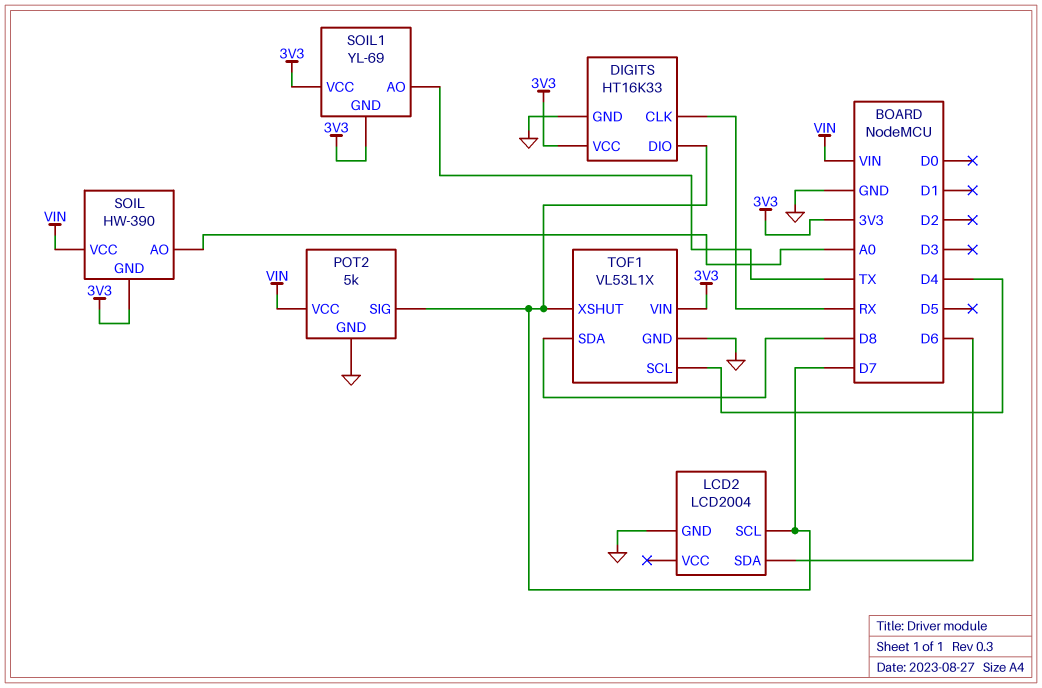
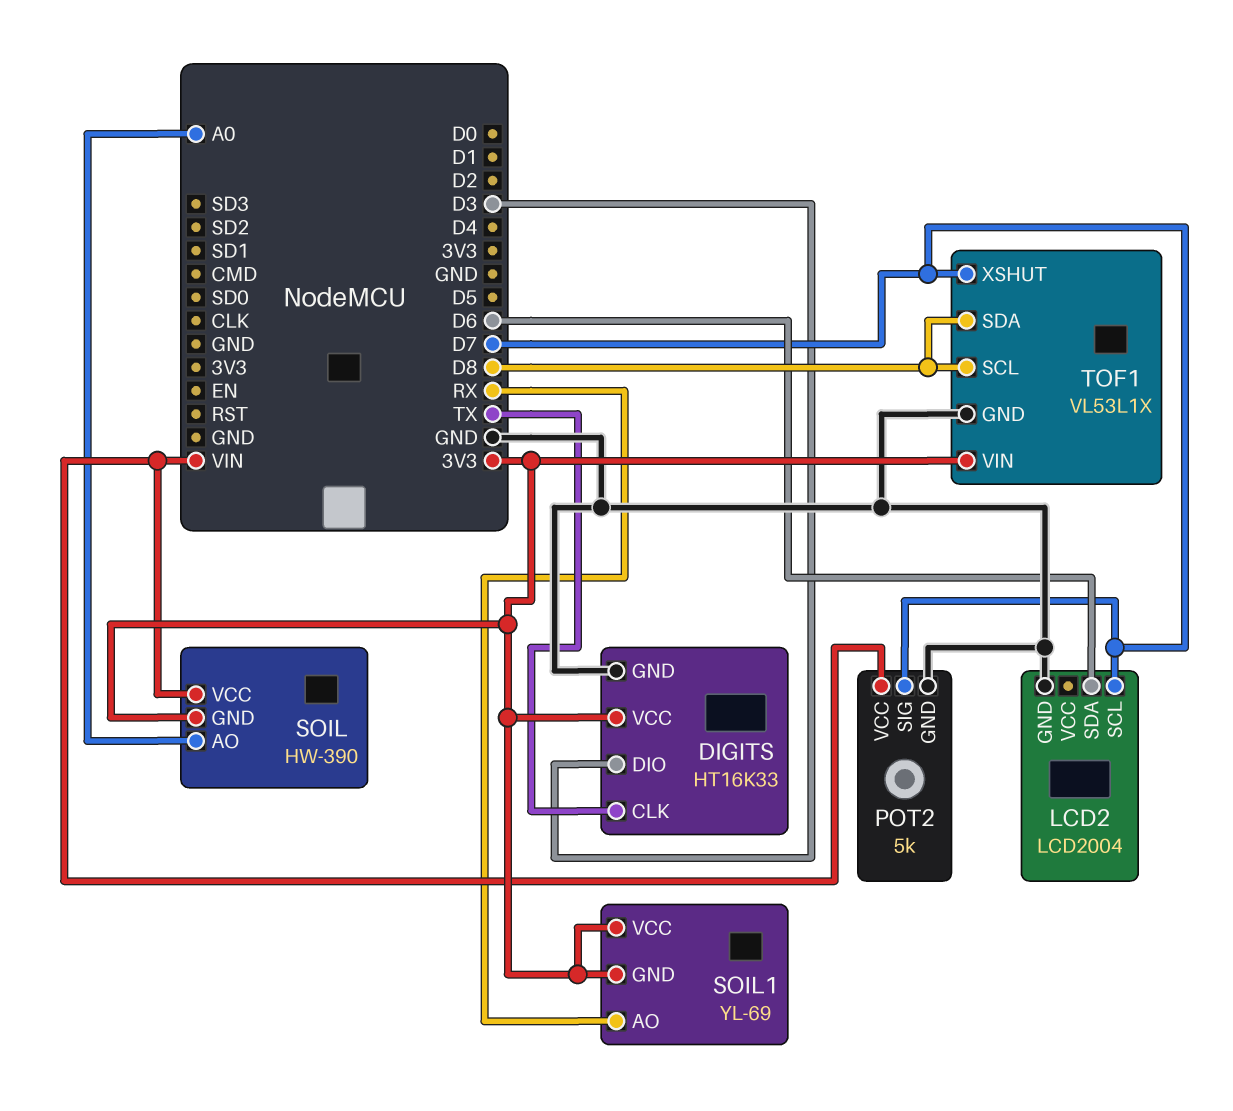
DIGITS pin CLK: RX -> TX
DIGITS pin DIO: D7 -> D3
SOIL1 pin AO: TX -> RX
TOF1 pin SCL: D4 -> D8

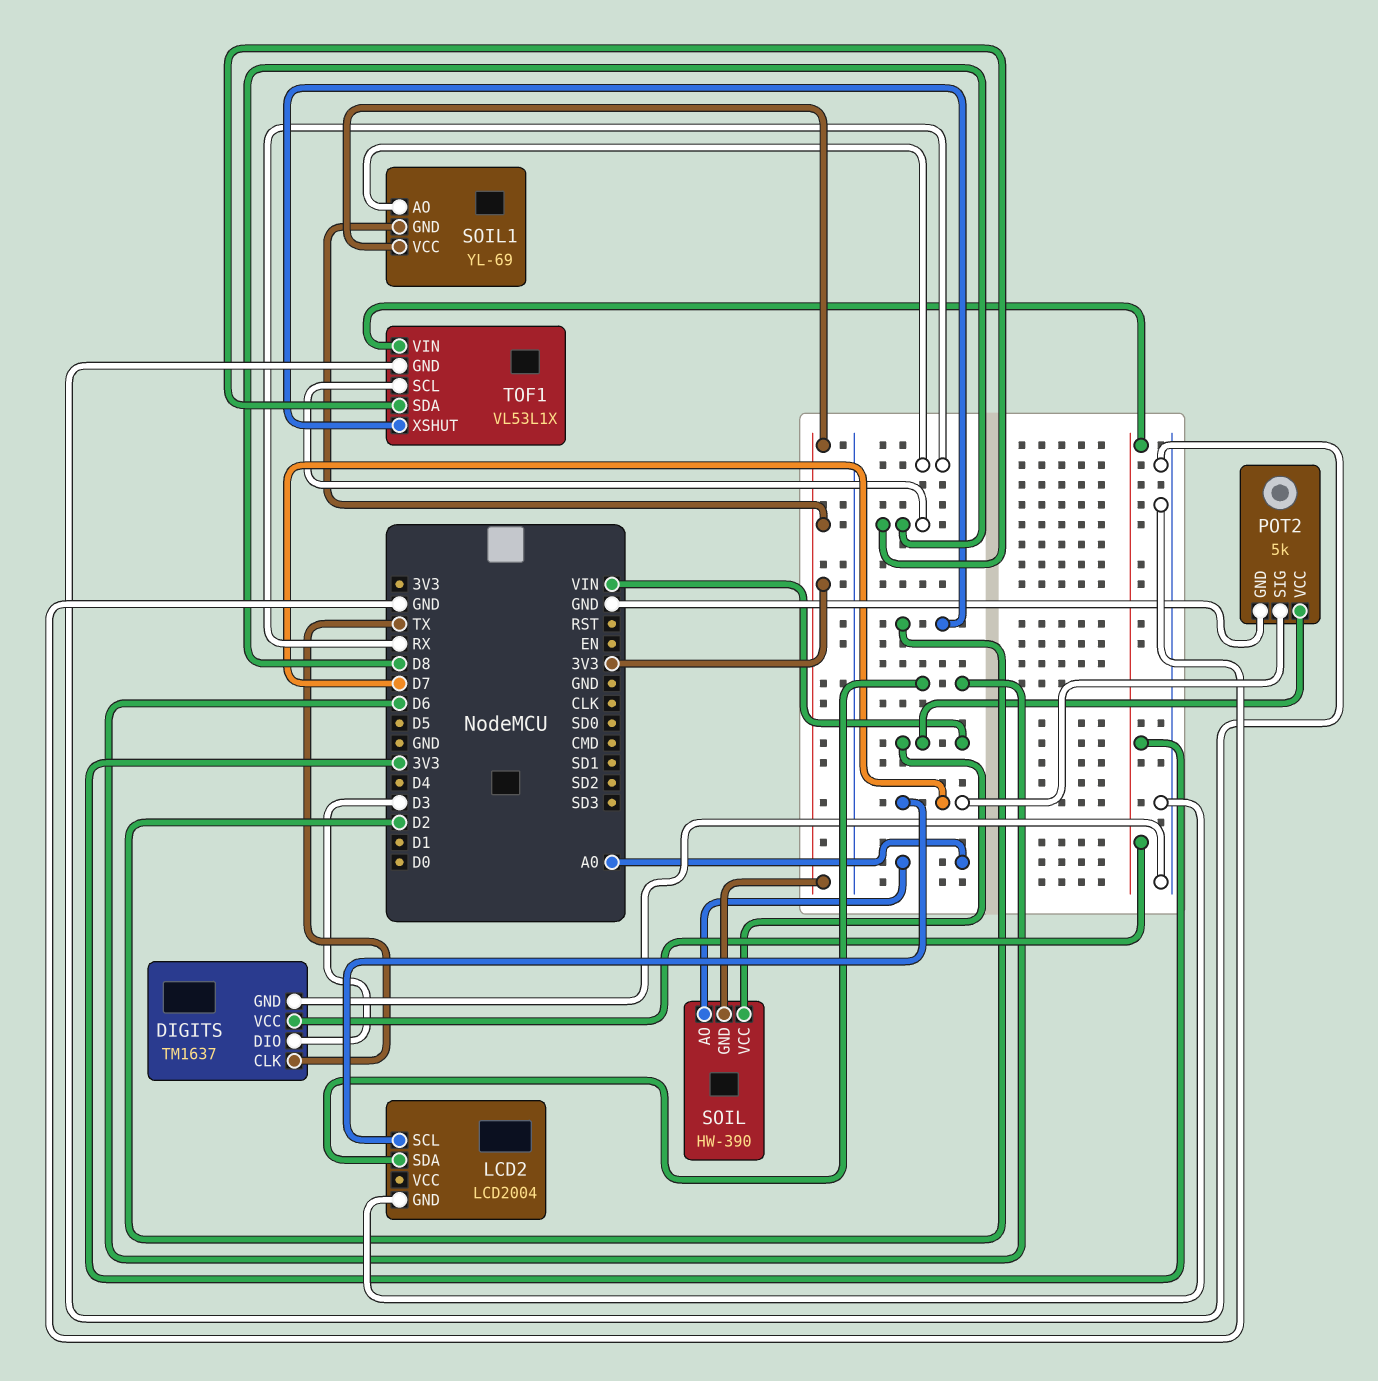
DIGITS: HT16K33 -> TM1637
TOF1 pin XSHUT: D7 -> D2

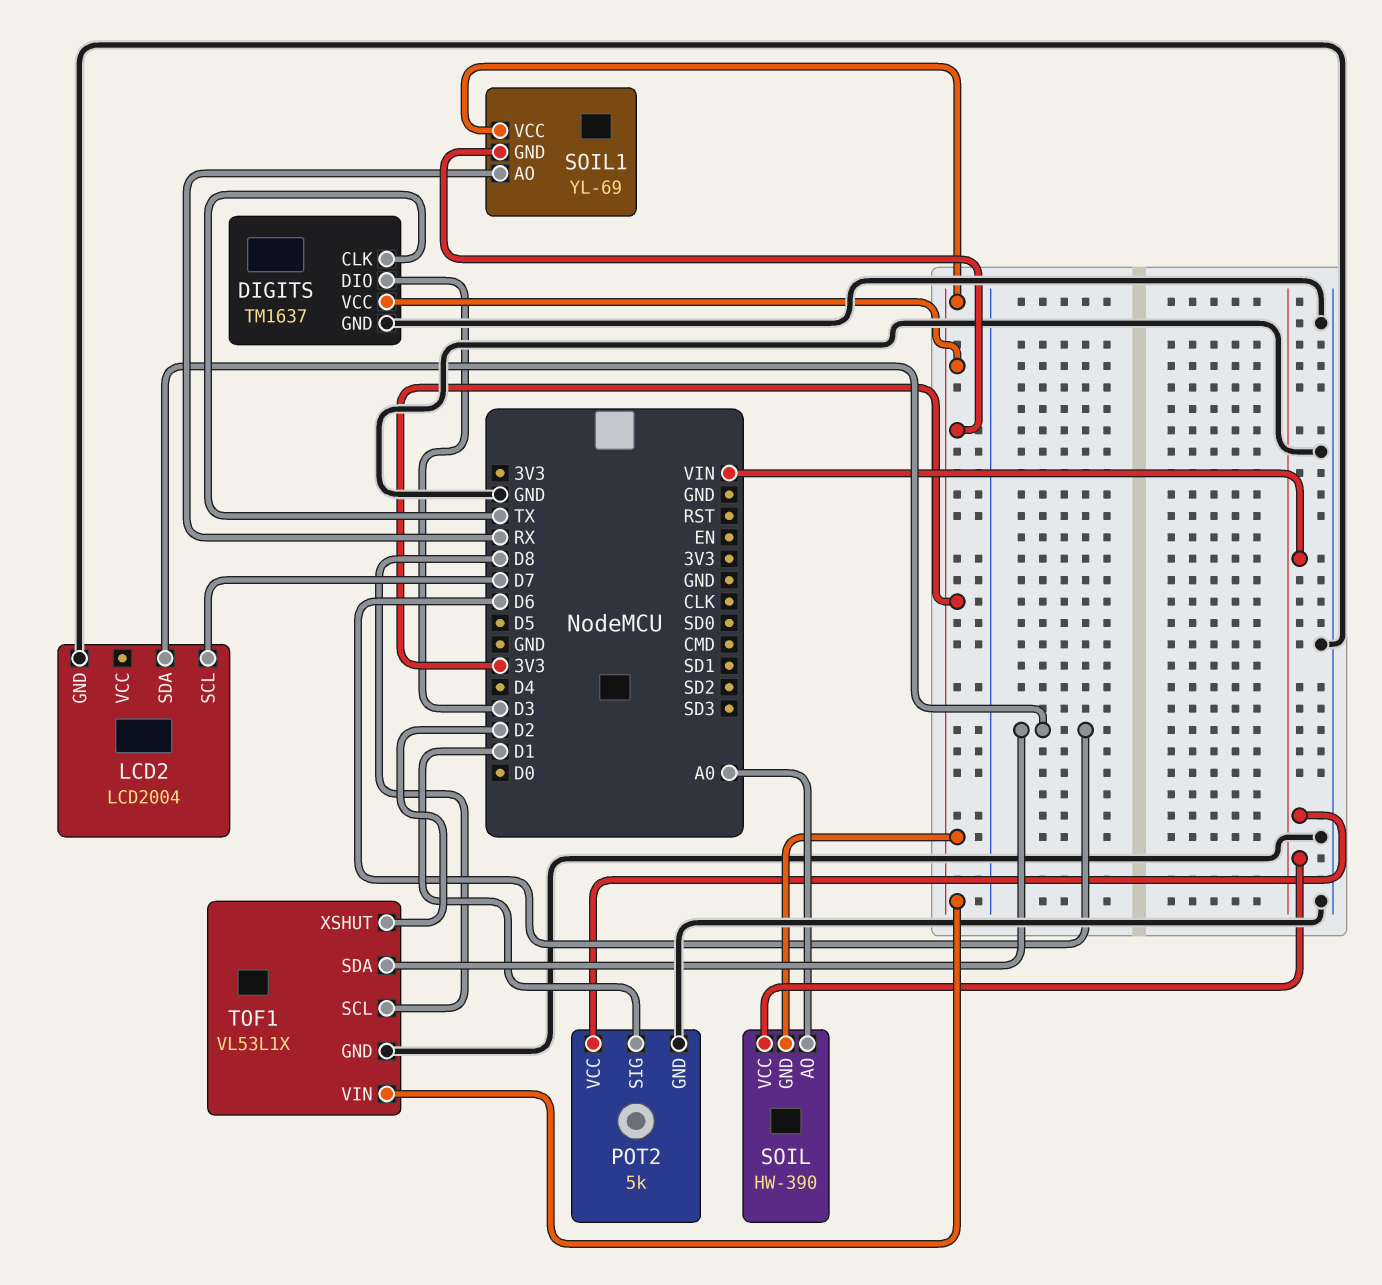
POT2 pin SIG: D7 -> D1
TOF1 pin SDA: D8 -> D6

